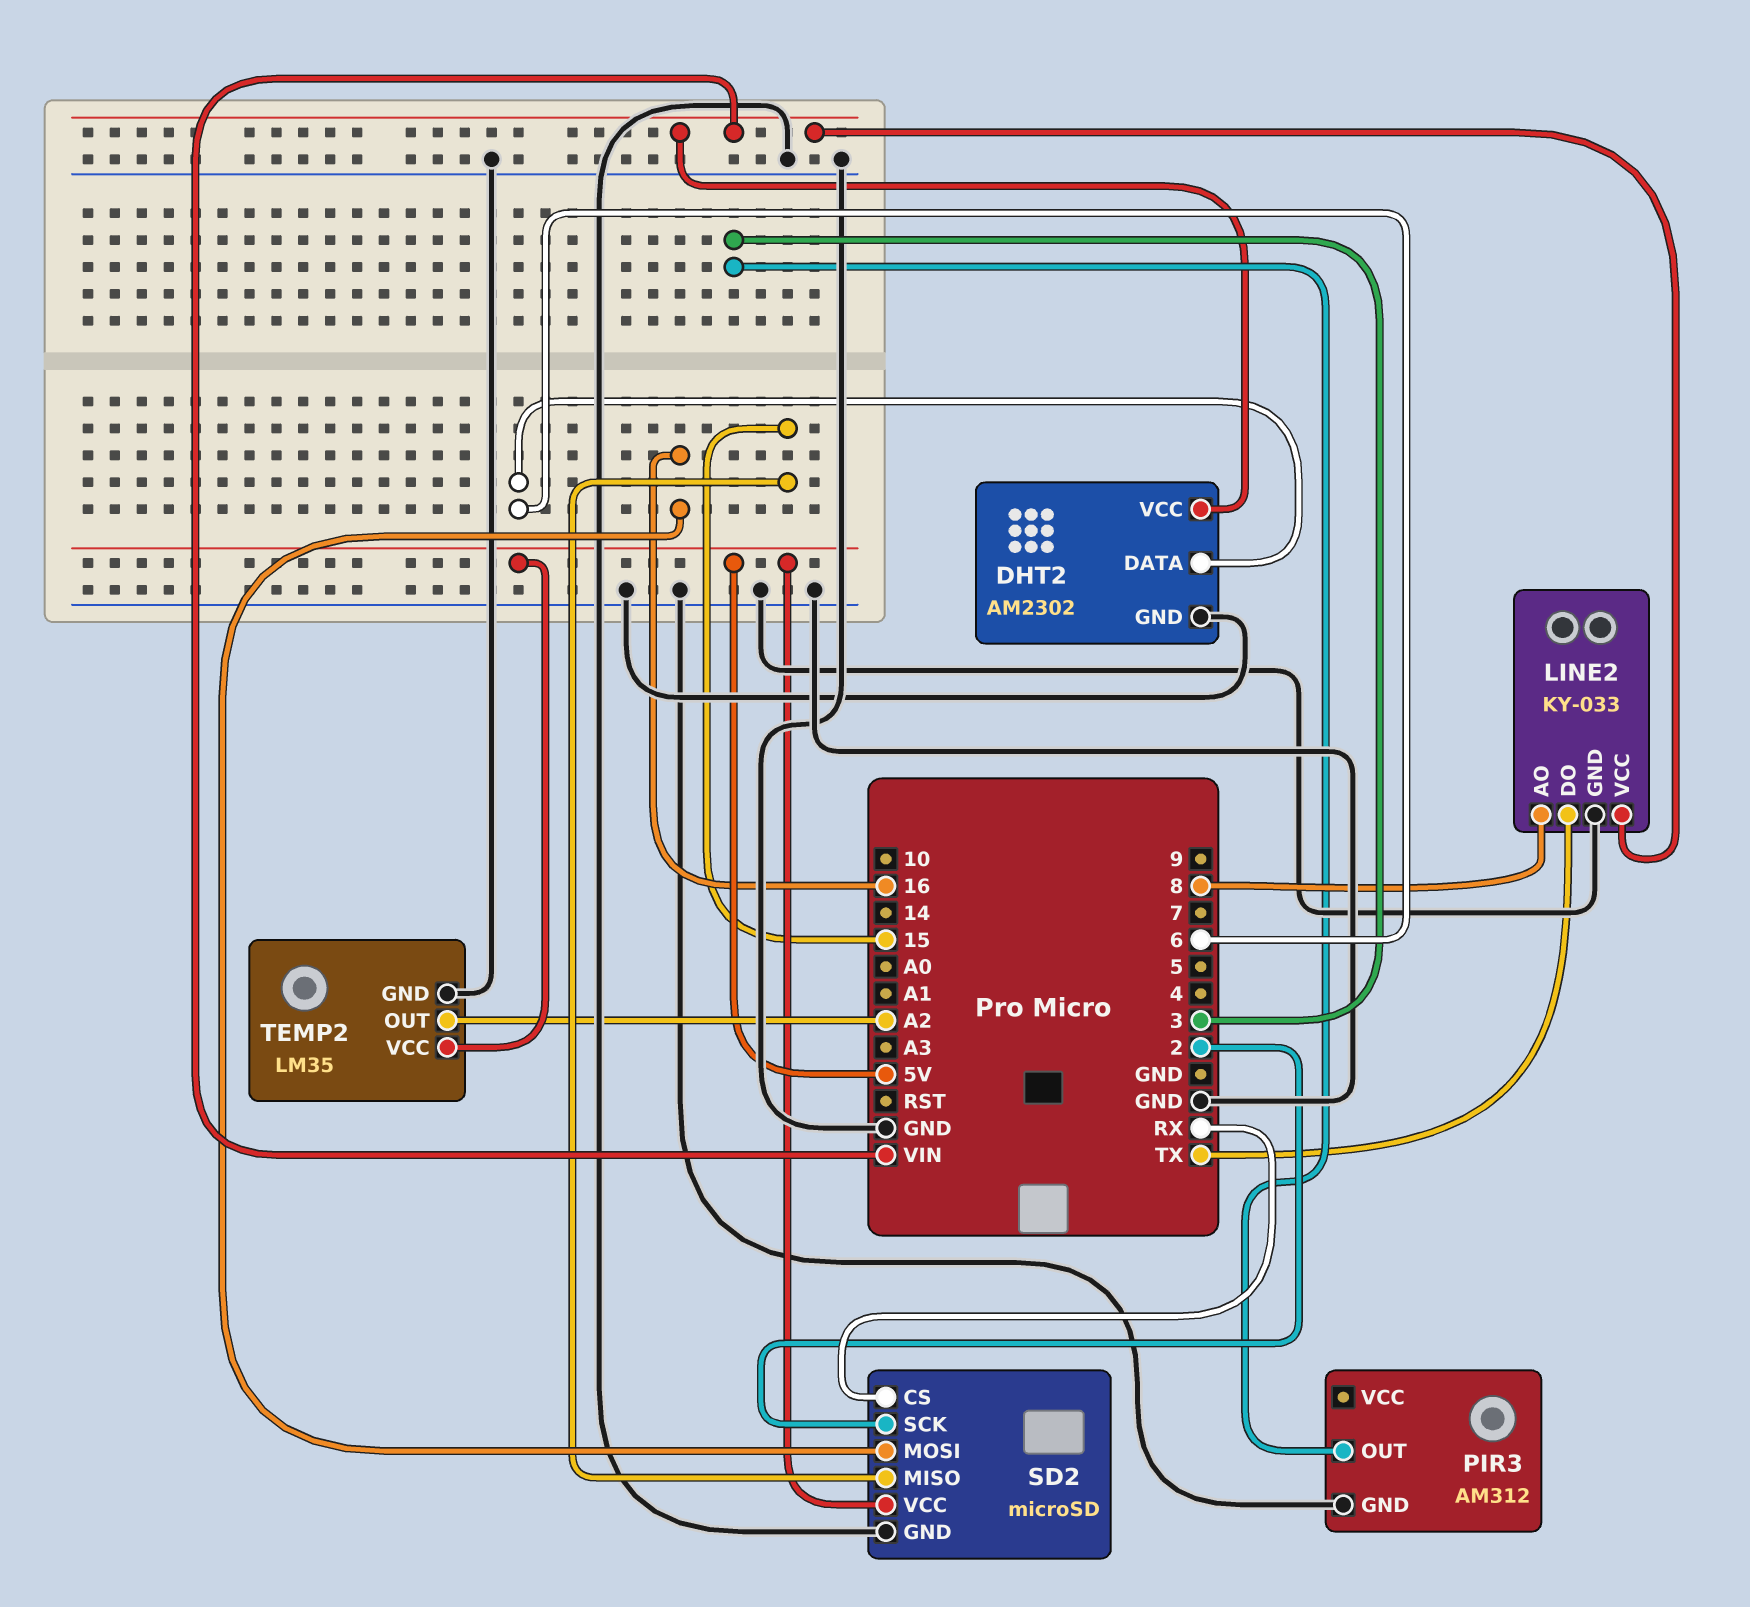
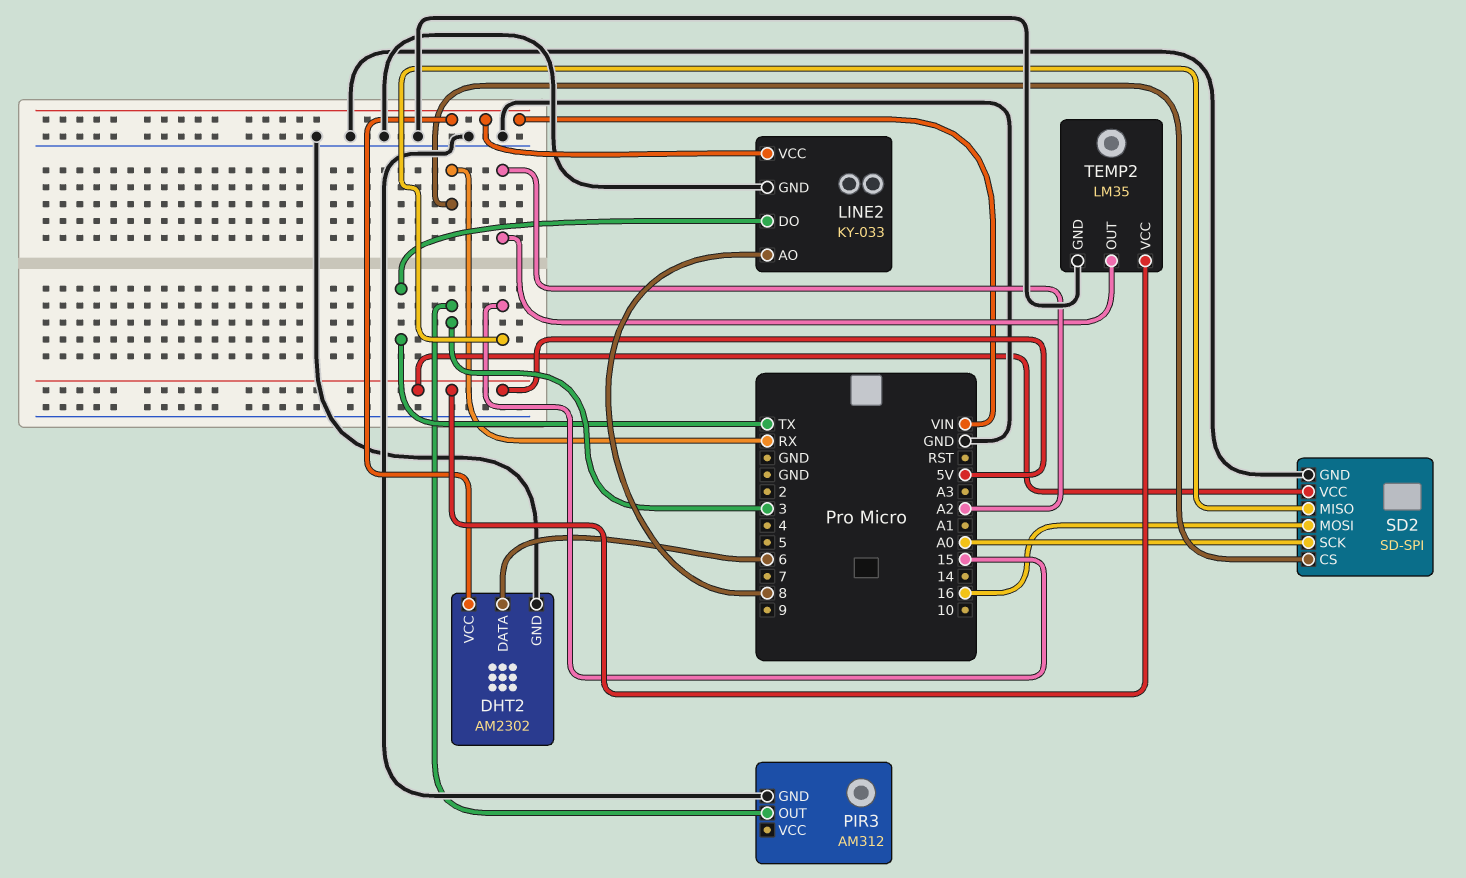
SD2: microSD -> SD-SPI
SD2 pin SCK: 2 -> A0

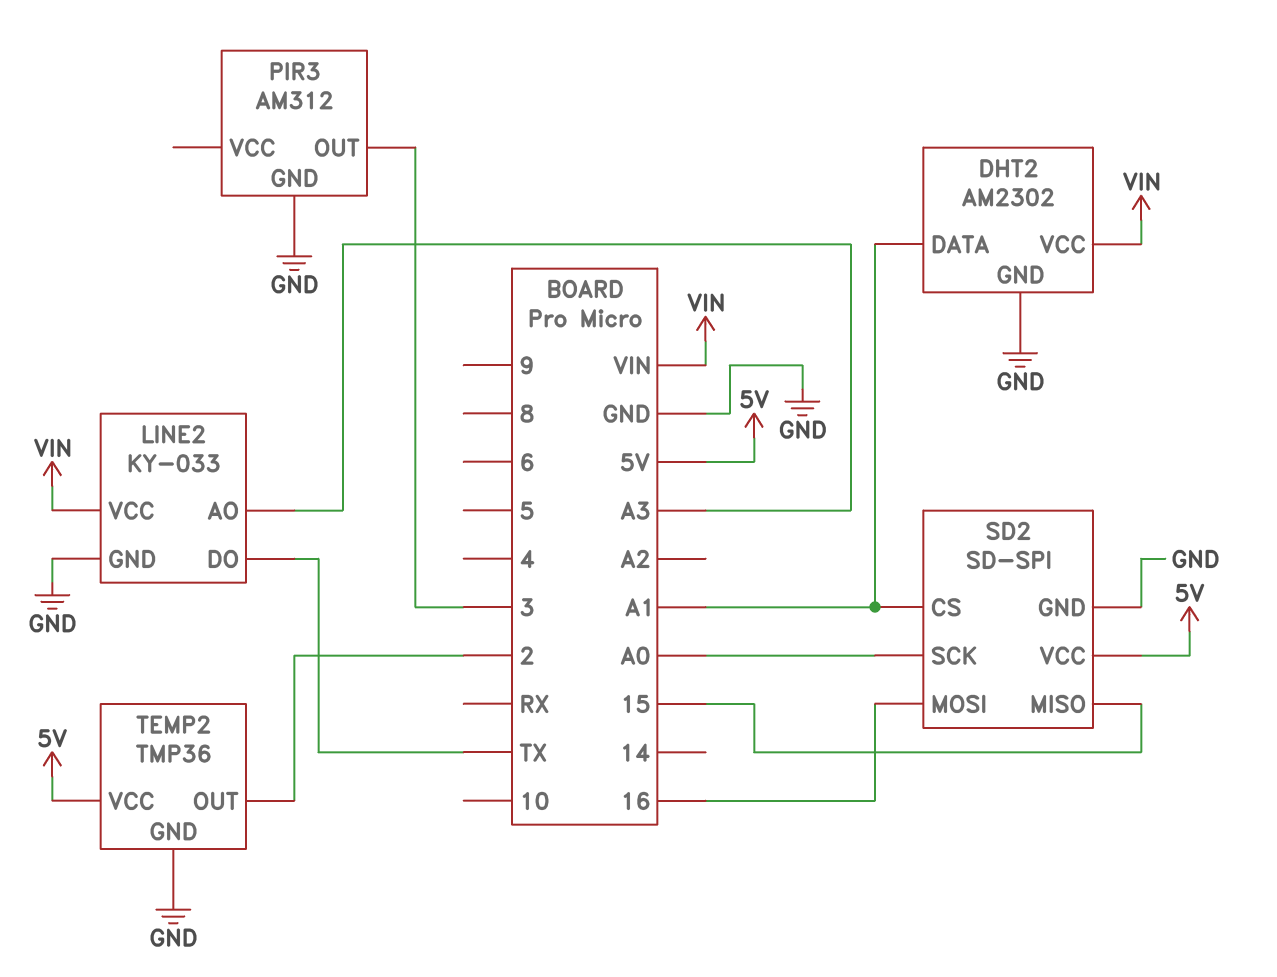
DHT2 pin DATA: 6 -> A1
LINE2 pin AO: 8 -> A3
SD2 pin CS: RX -> A1
TEMP2: LM35 -> TMP36
TEMP2 pin OUT: A2 -> 2

